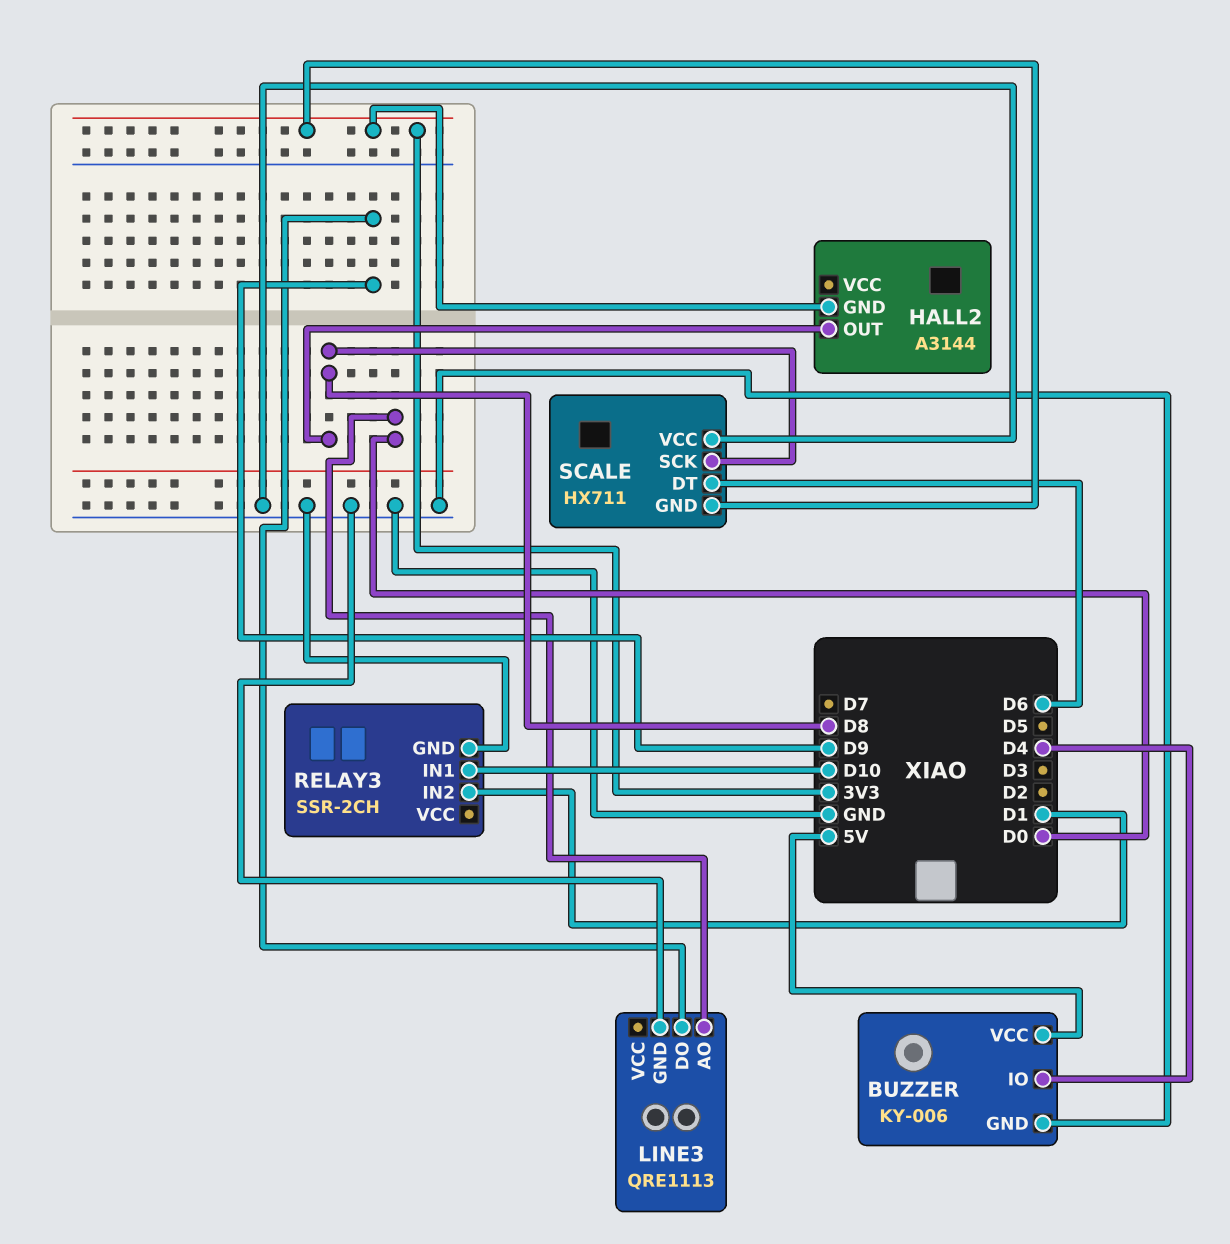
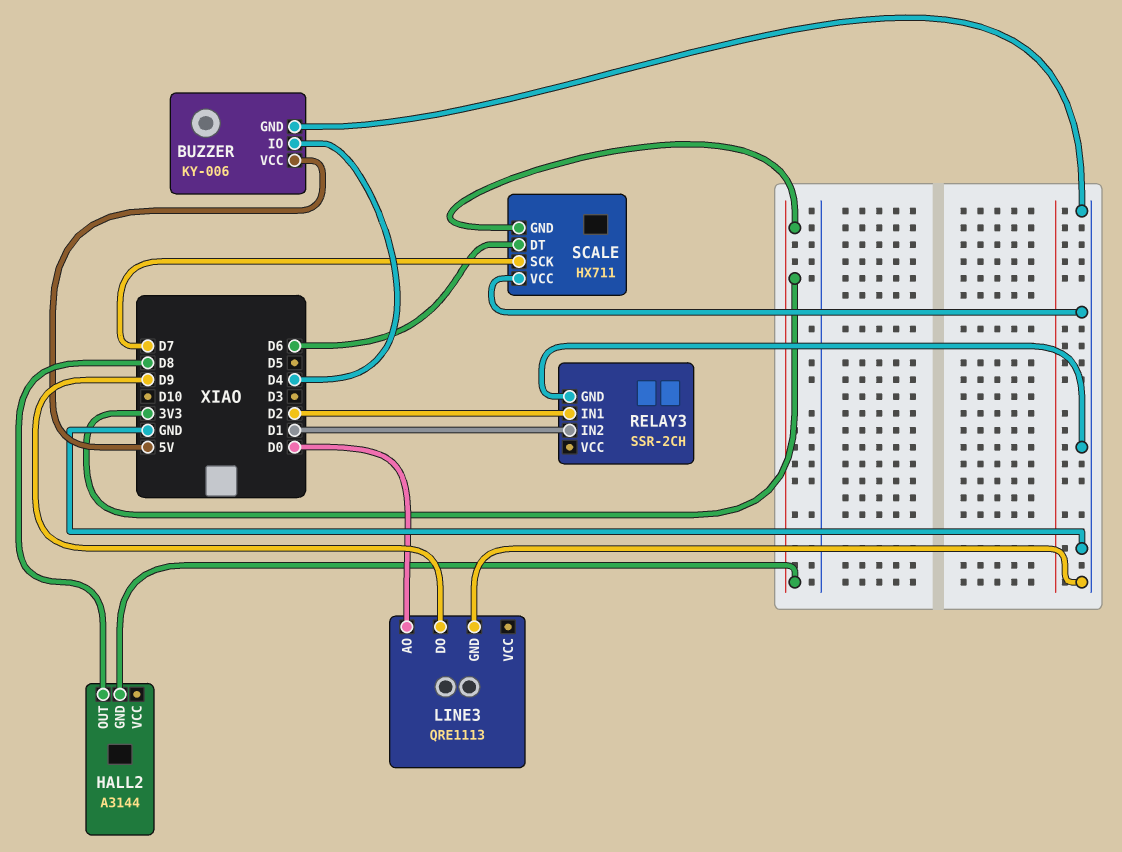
RELAY3 pin IN1: D10 -> D2
SCALE pin SCK: D8 -> D7

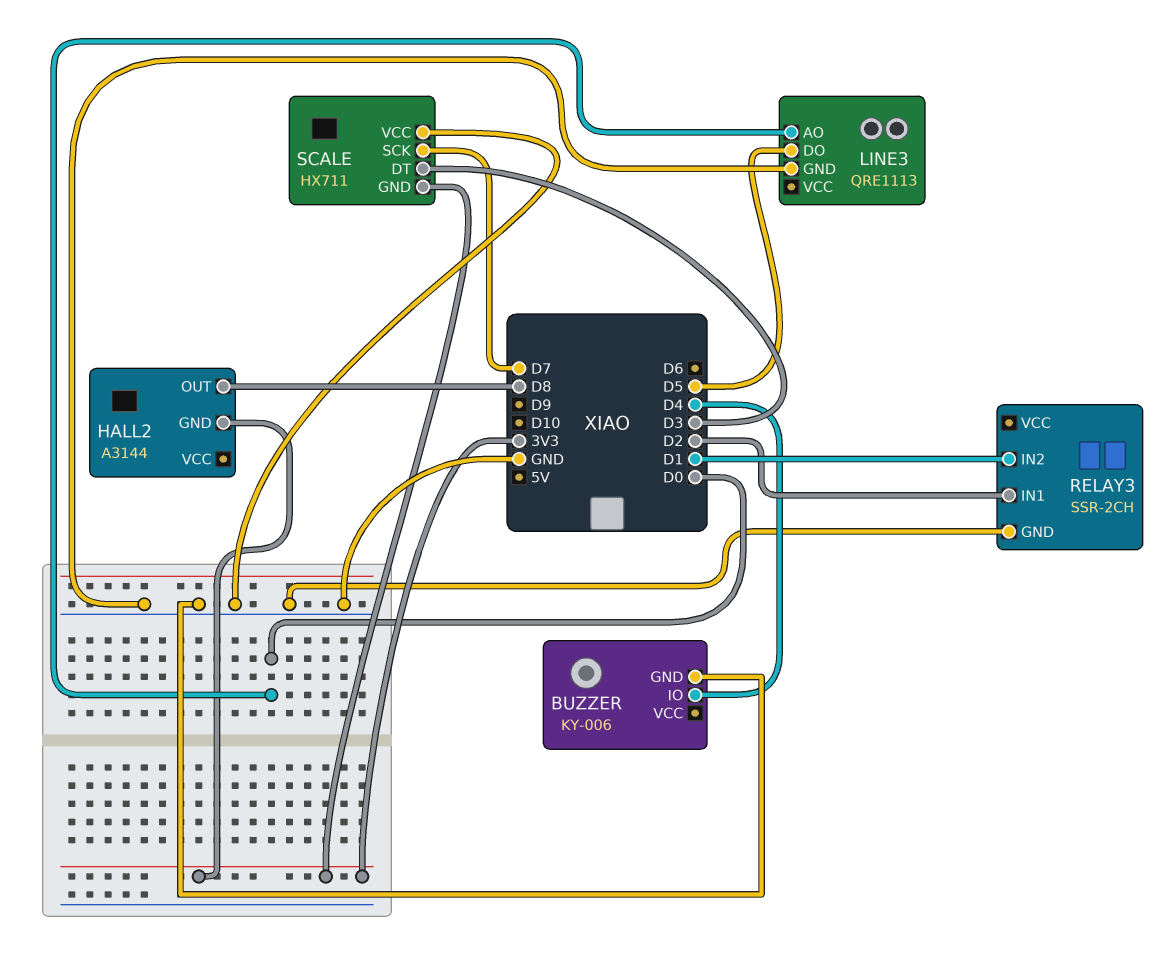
BUZZER pin VCC: 5V -> none
LINE3 pin DO: D9 -> D5
SCALE pin DT: D6 -> D3

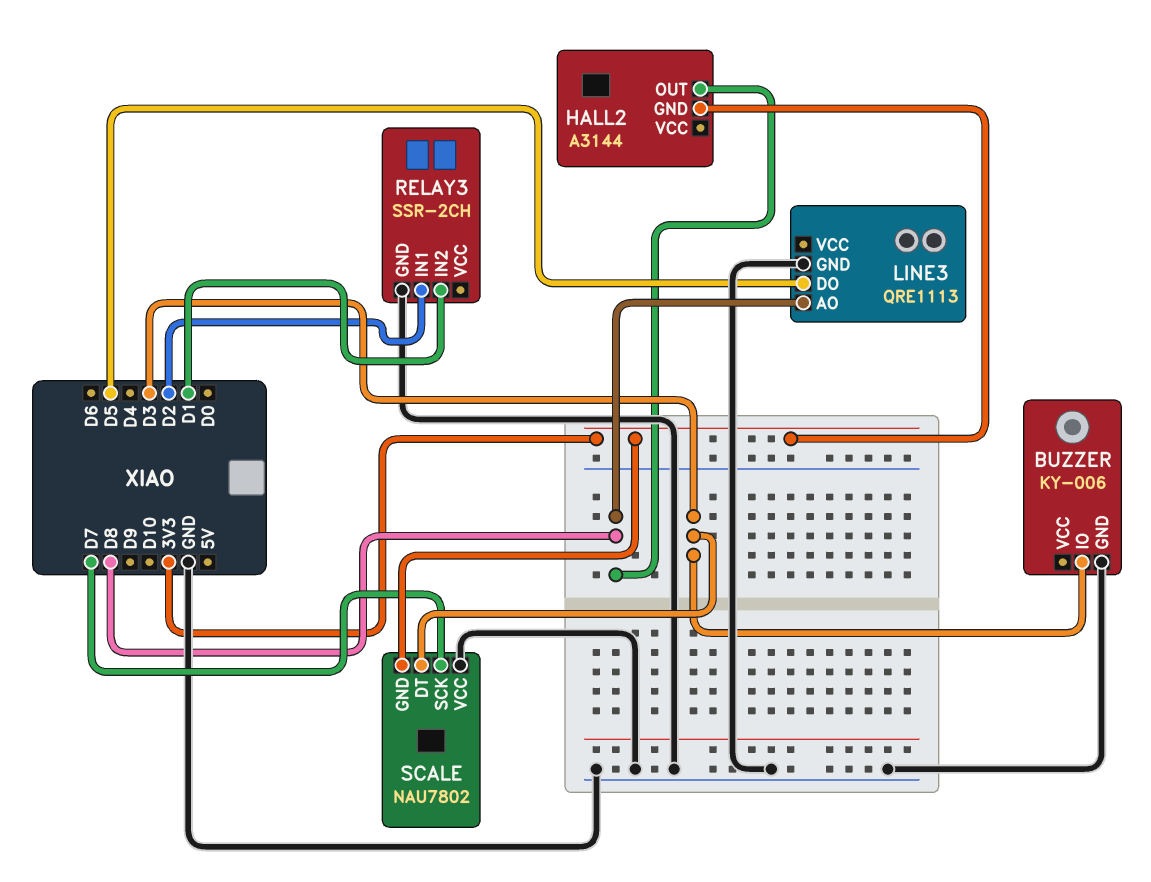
BUZZER pin IO: D4 -> D3
LINE3 pin AO: D0 -> D8
SCALE: HX711 -> NAU7802

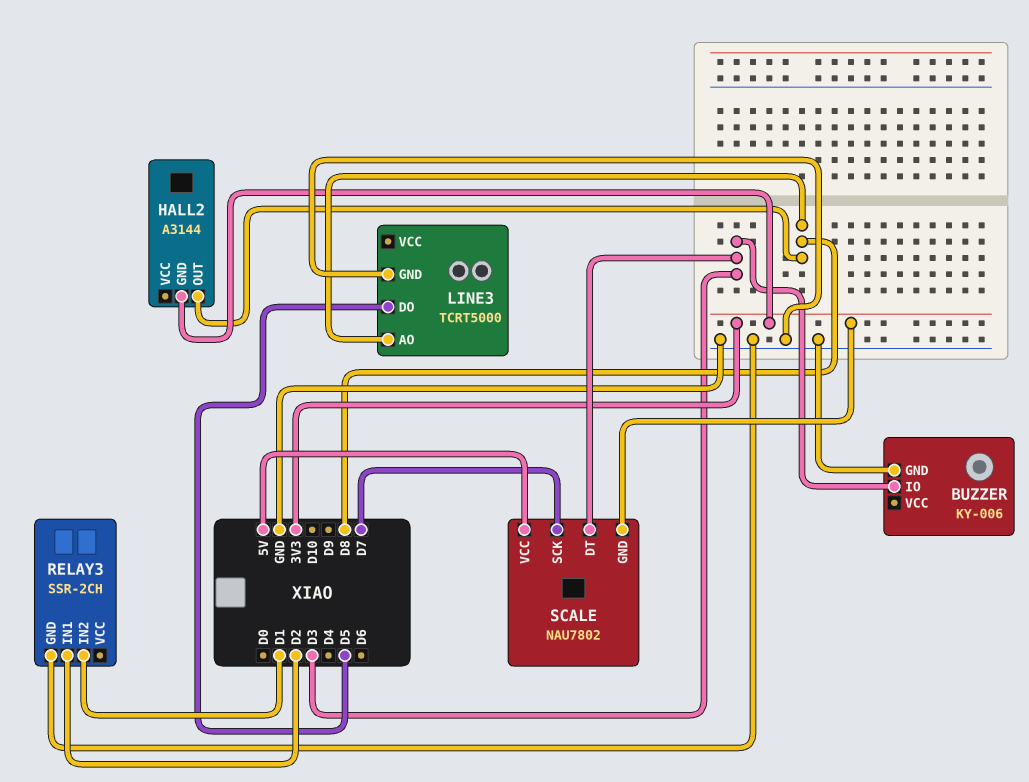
LINE3: QRE1113 -> TCRT5000
SCALE pin VCC: GND -> 5V

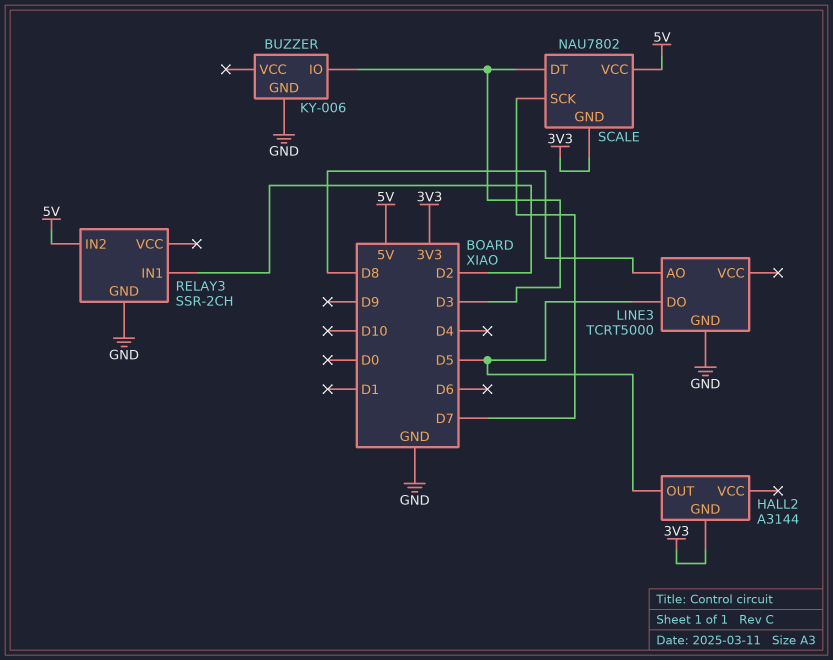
HALL2 pin OUT: D8 -> D5
RELAY3 pin IN2: D1 -> 5V

